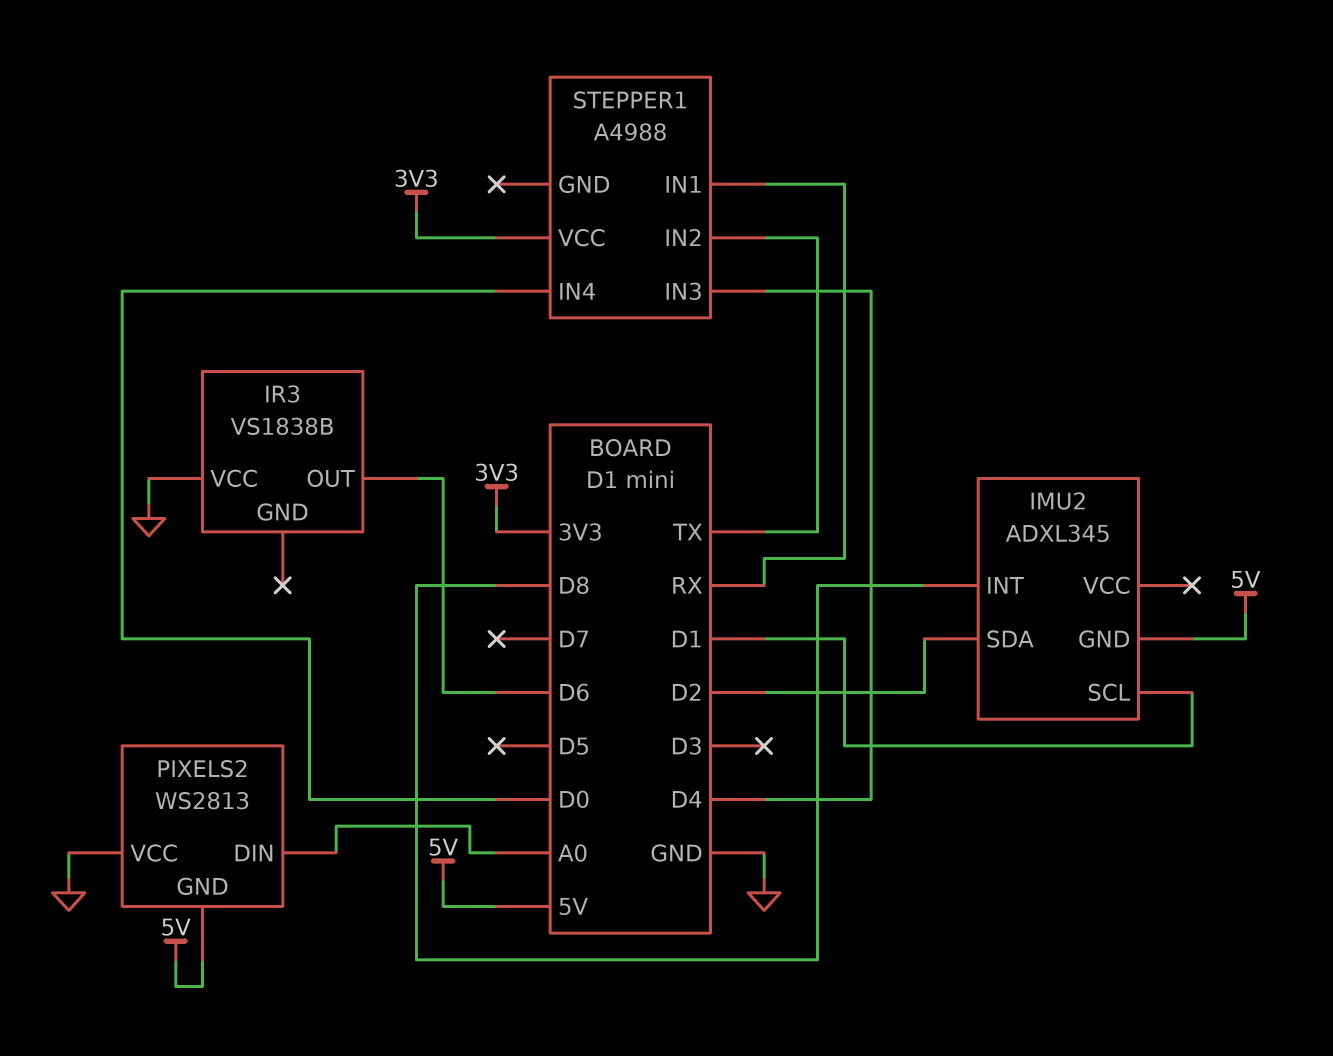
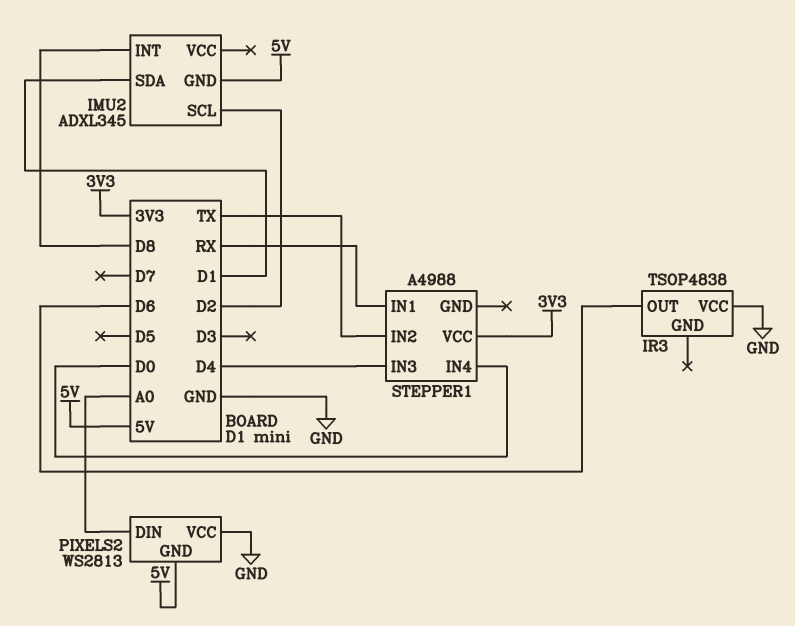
IMU2 pin SCL: D1 -> D2
IMU2 pin SDA: D2 -> D1
IR3: VS1838B -> TSOP4838

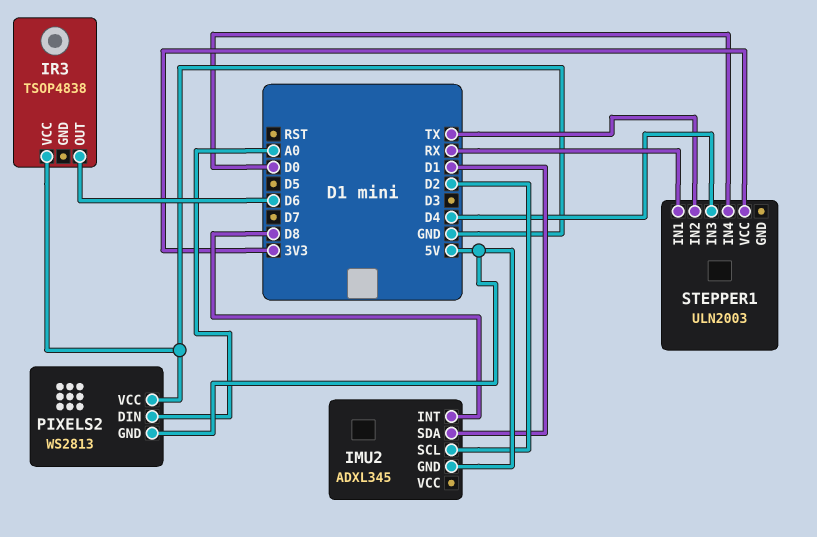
STEPPER1: A4988 -> ULN2003

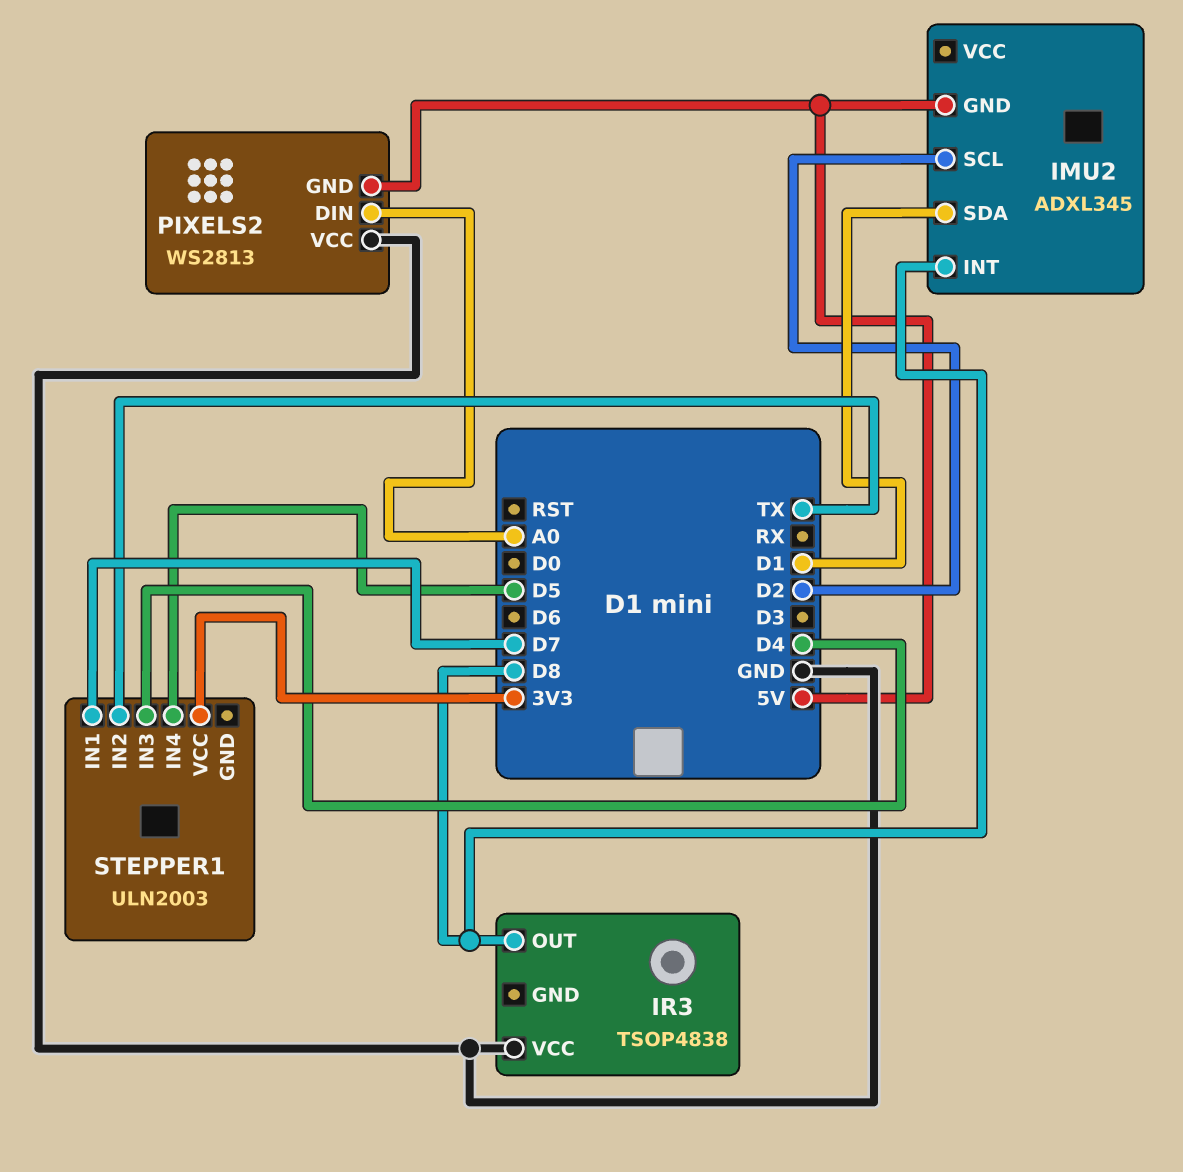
IR3 pin OUT: D6 -> D8
STEPPER1 pin IN1: RX -> D7
STEPPER1 pin IN4: D0 -> D5

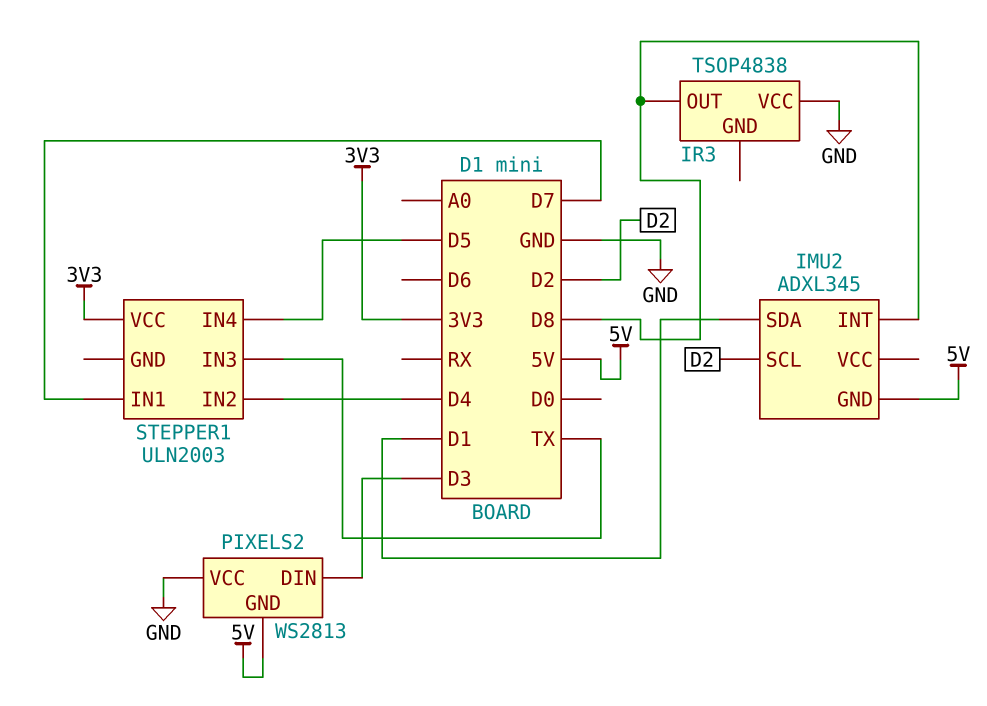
PIXELS2 pin DIN: A0 -> D3
STEPPER1 pin IN2: TX -> D4
STEPPER1 pin IN3: D4 -> TX

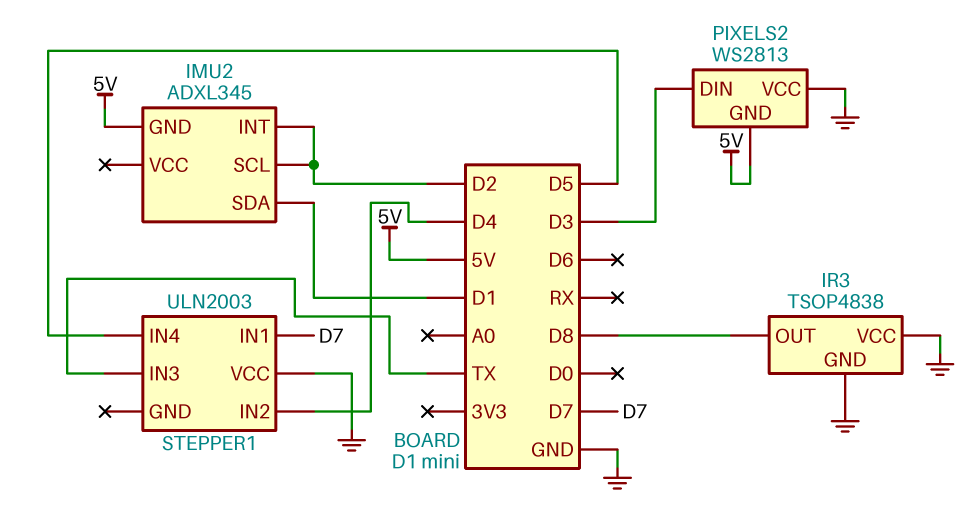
IMU2 pin INT: D8 -> D2
IR3 pin GND: none -> GND
STEPPER1 pin VCC: 3V3 -> GND

